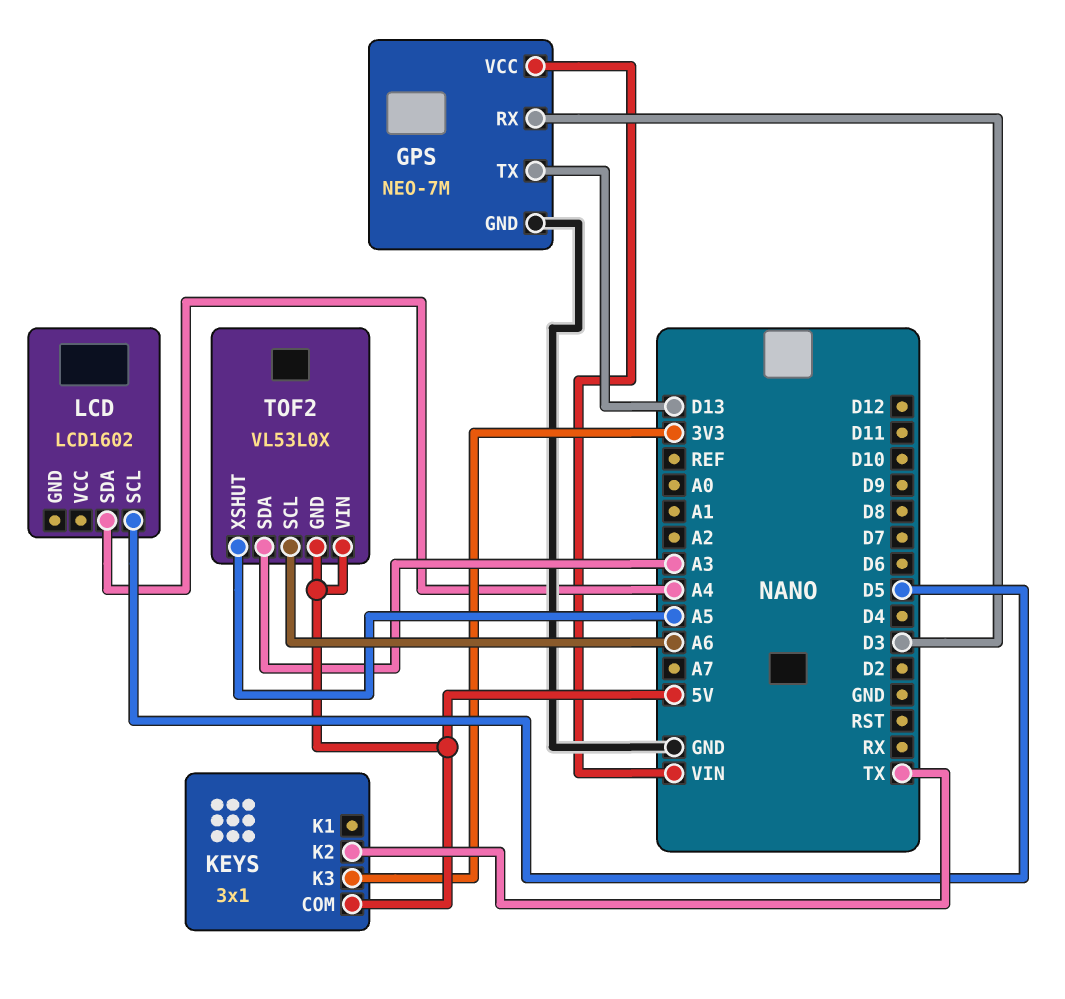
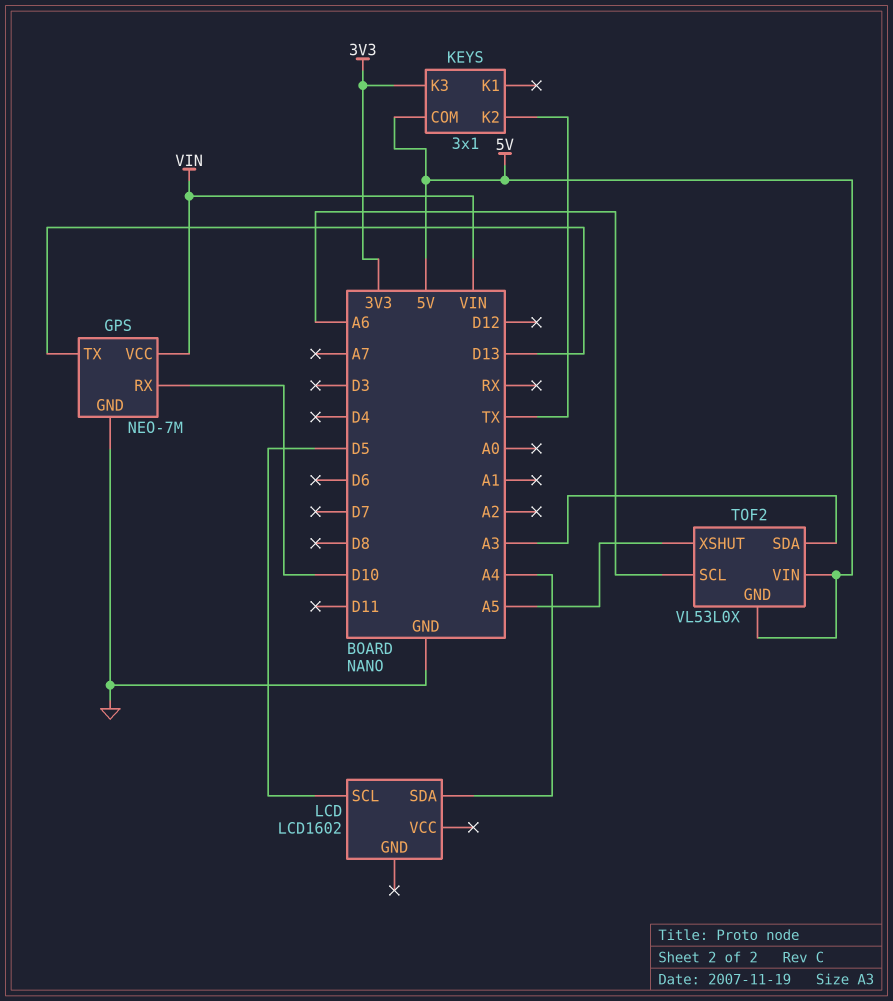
GPS pin RX: D3 -> D10

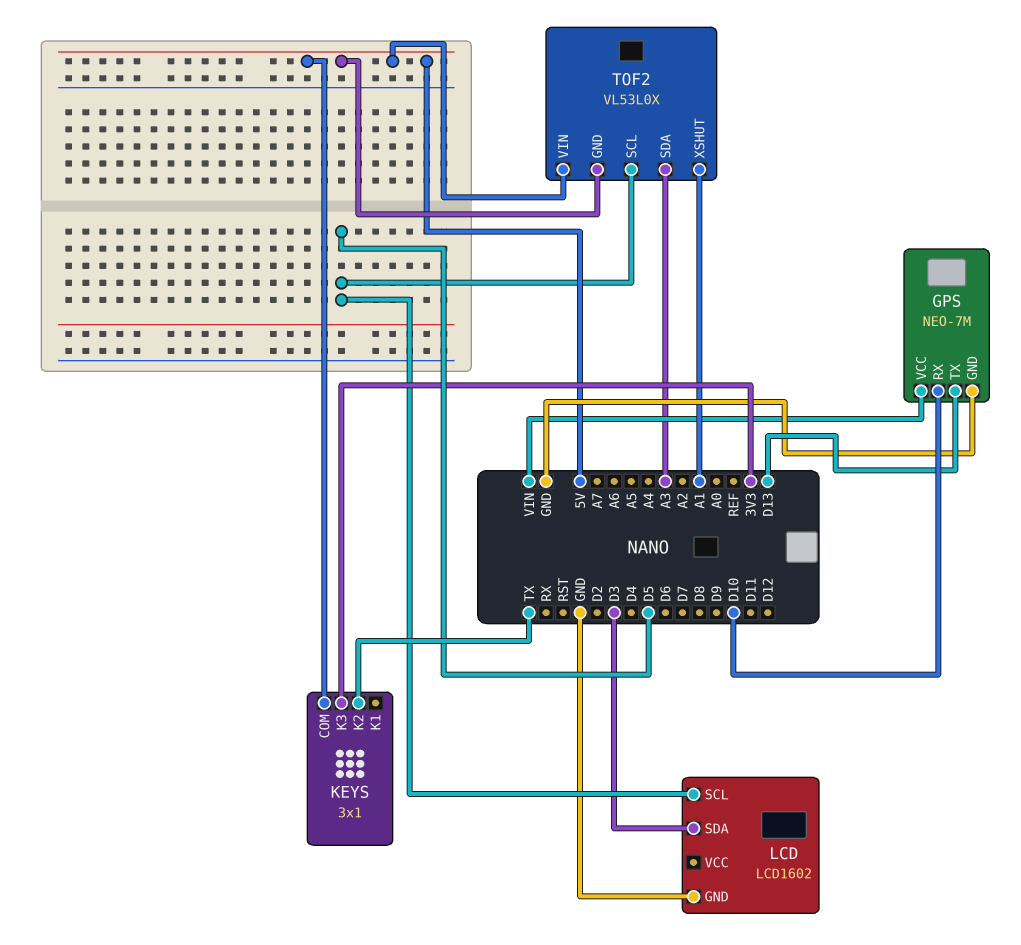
LCD pin GND: none -> GND
LCD pin SDA: A4 -> D3
TOF2 pin SCL: A6 -> D5
TOF2 pin XSHUT: A5 -> A1

